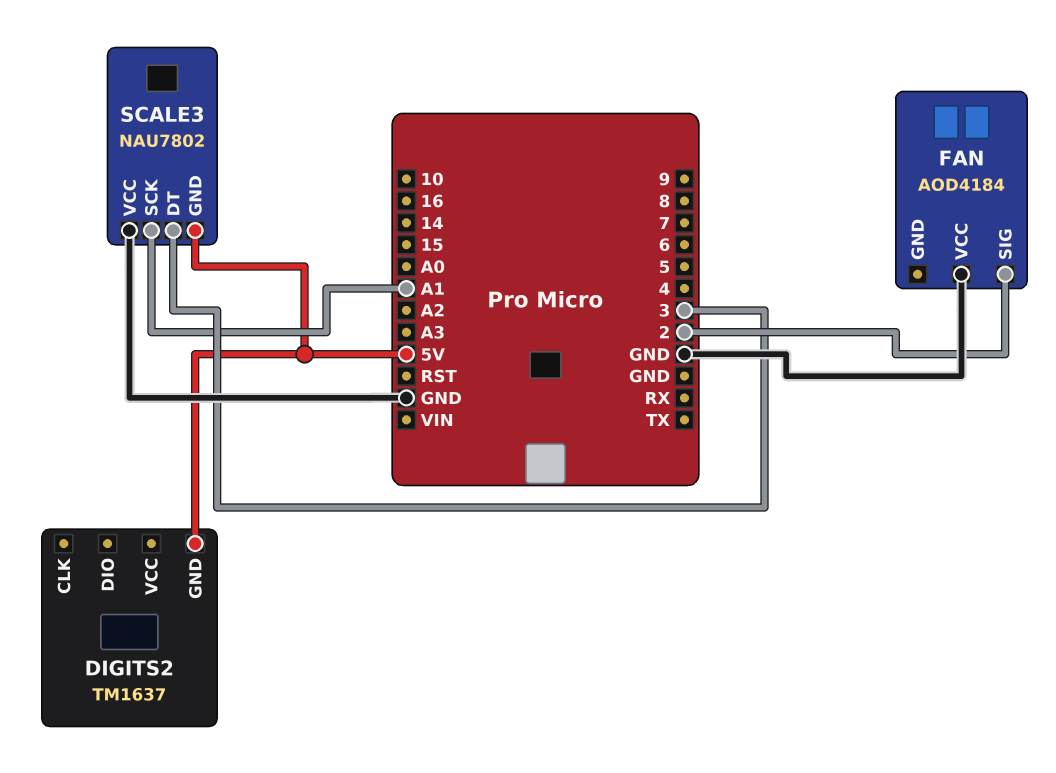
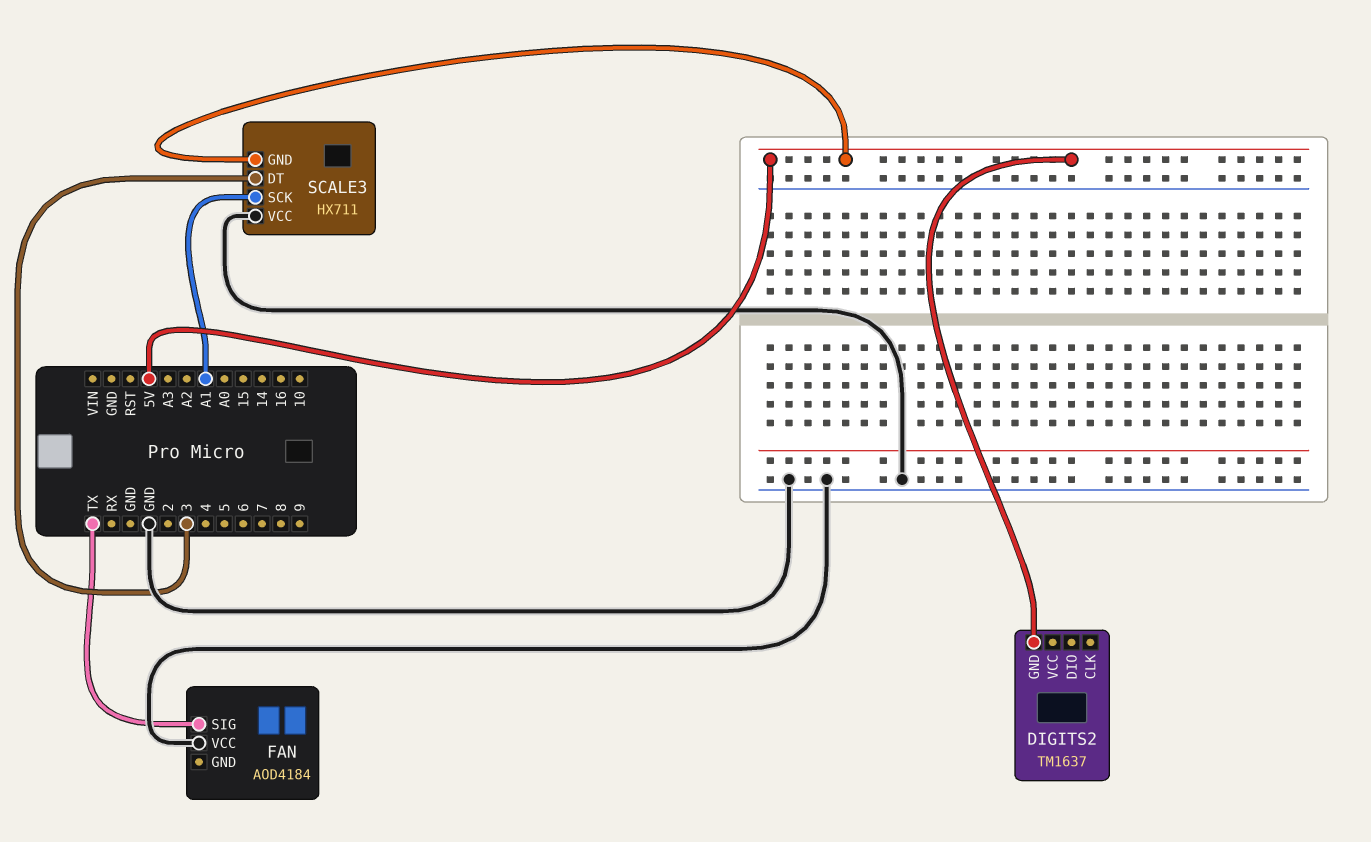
FAN pin SIG: 2 -> TX
SCALE3: NAU7802 -> HX711

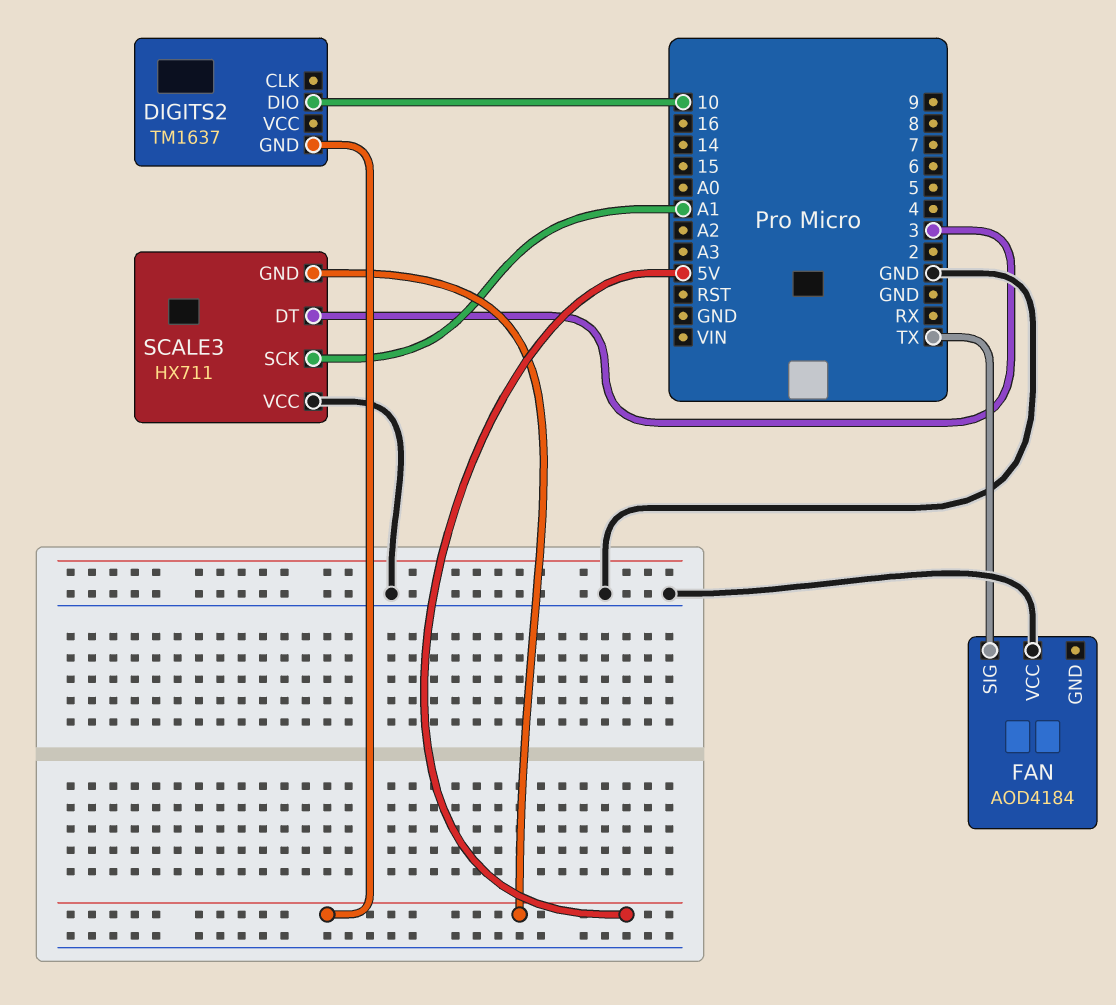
DIGITS2 pin DIO: none -> 10

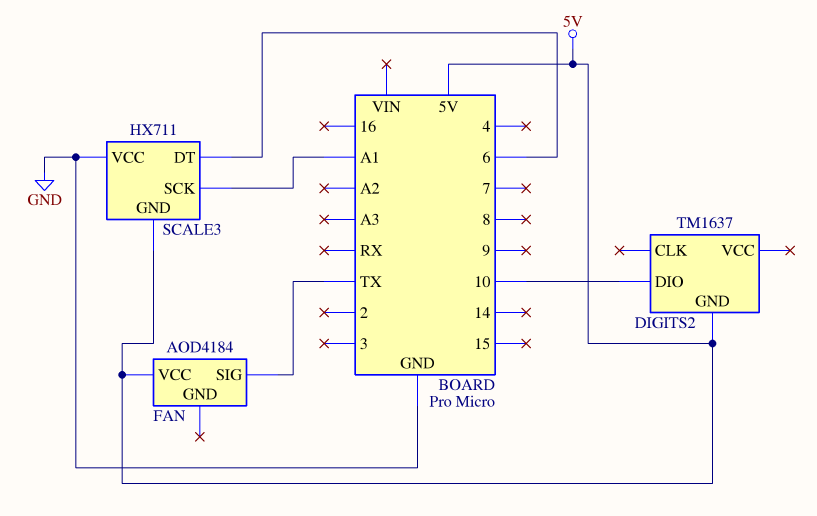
FAN pin VCC: GND -> 5V
SCALE3 pin DT: 3 -> 6

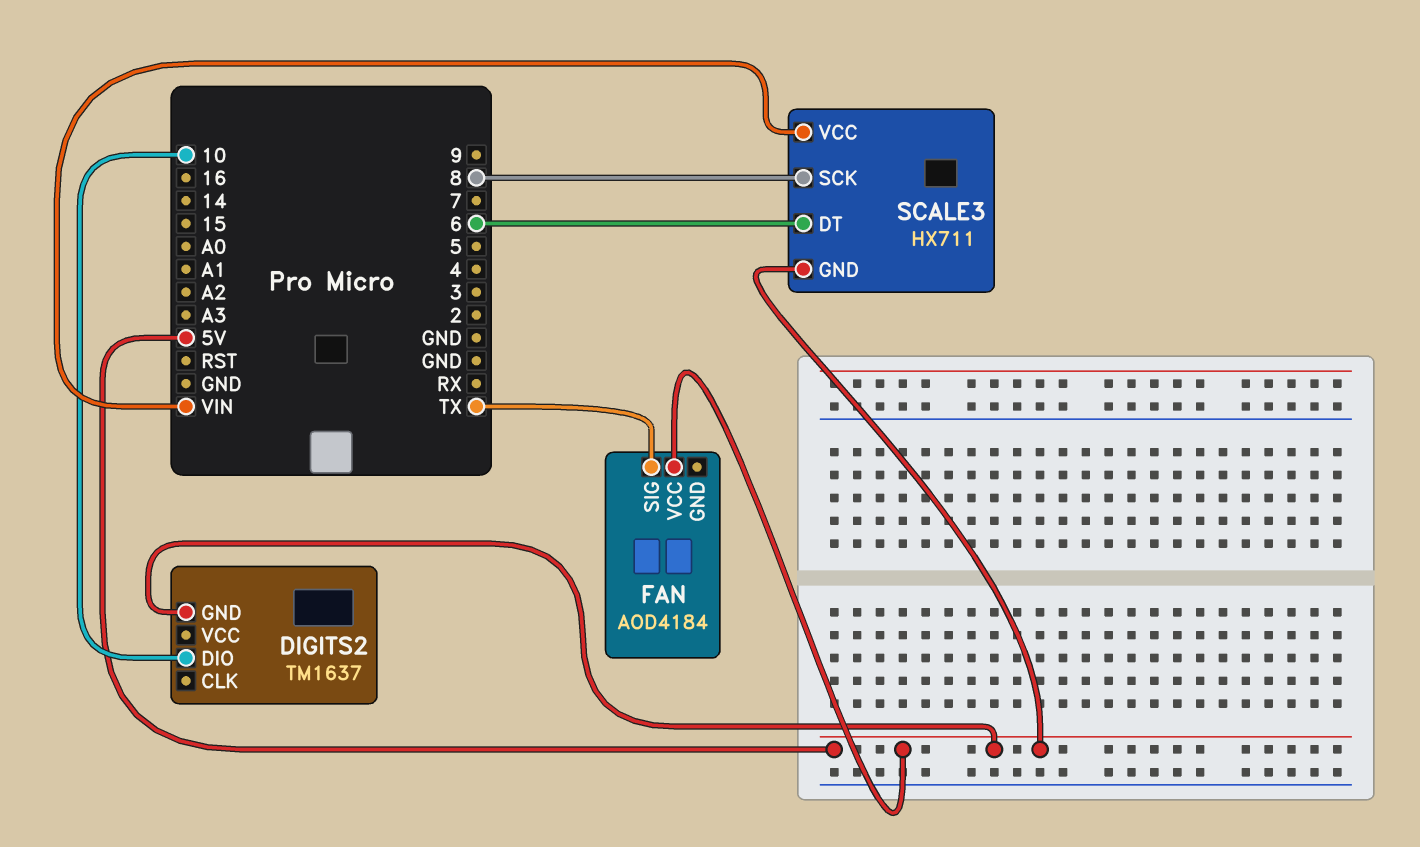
SCALE3 pin SCK: A1 -> 8
SCALE3 pin VCC: GND -> VIN

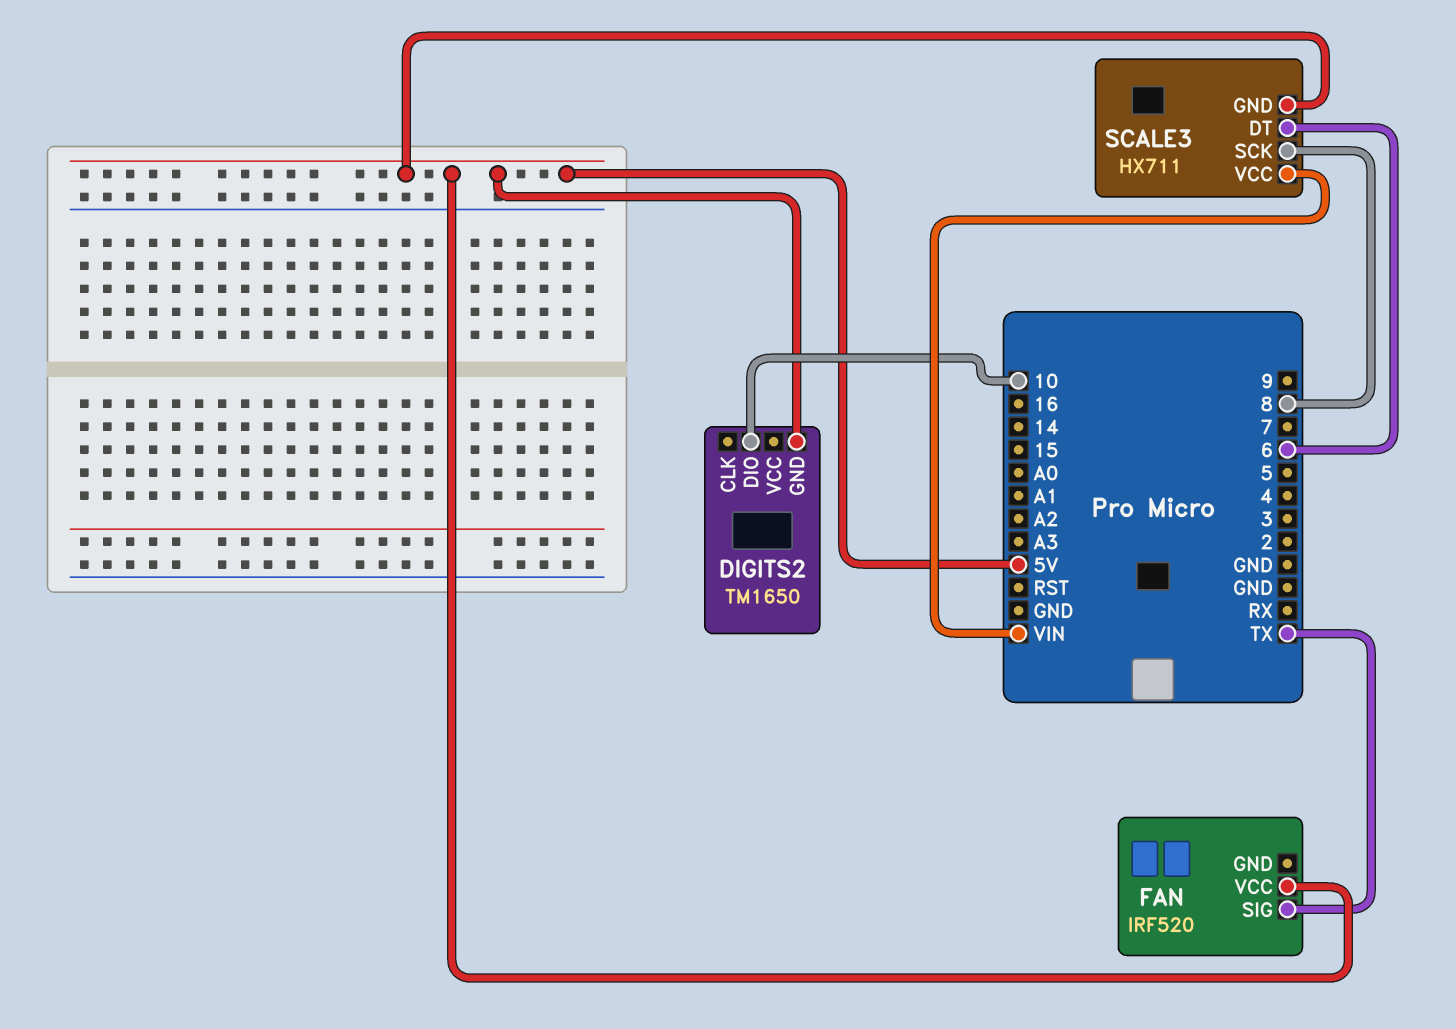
DIGITS2: TM1637 -> TM1650
FAN: AOD4184 -> IRF520

